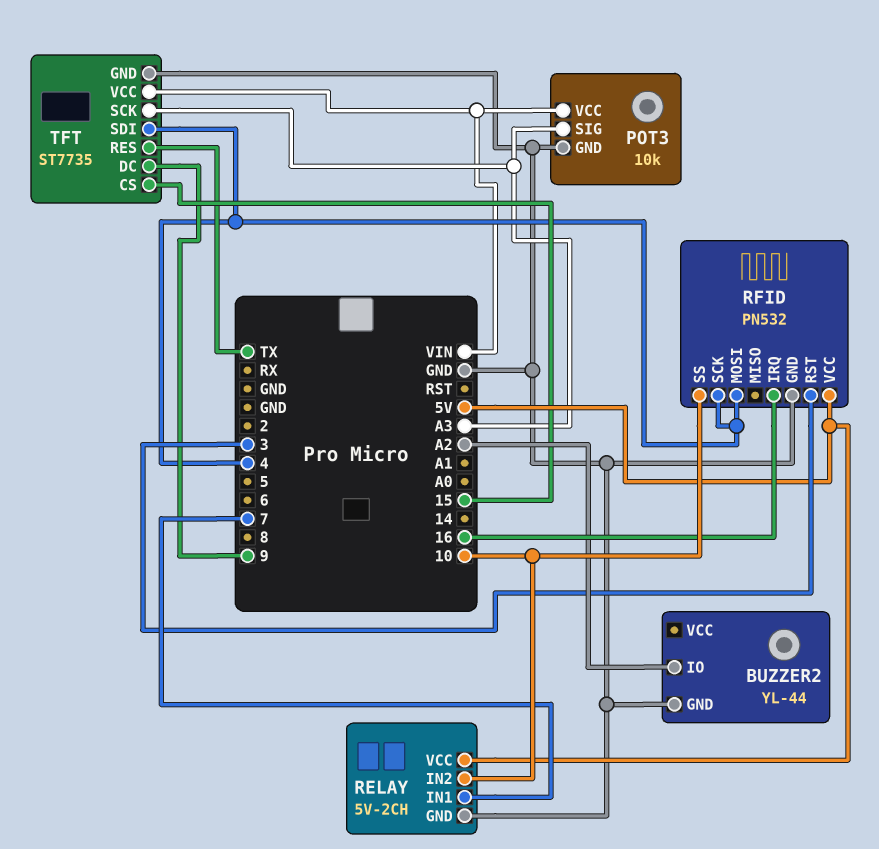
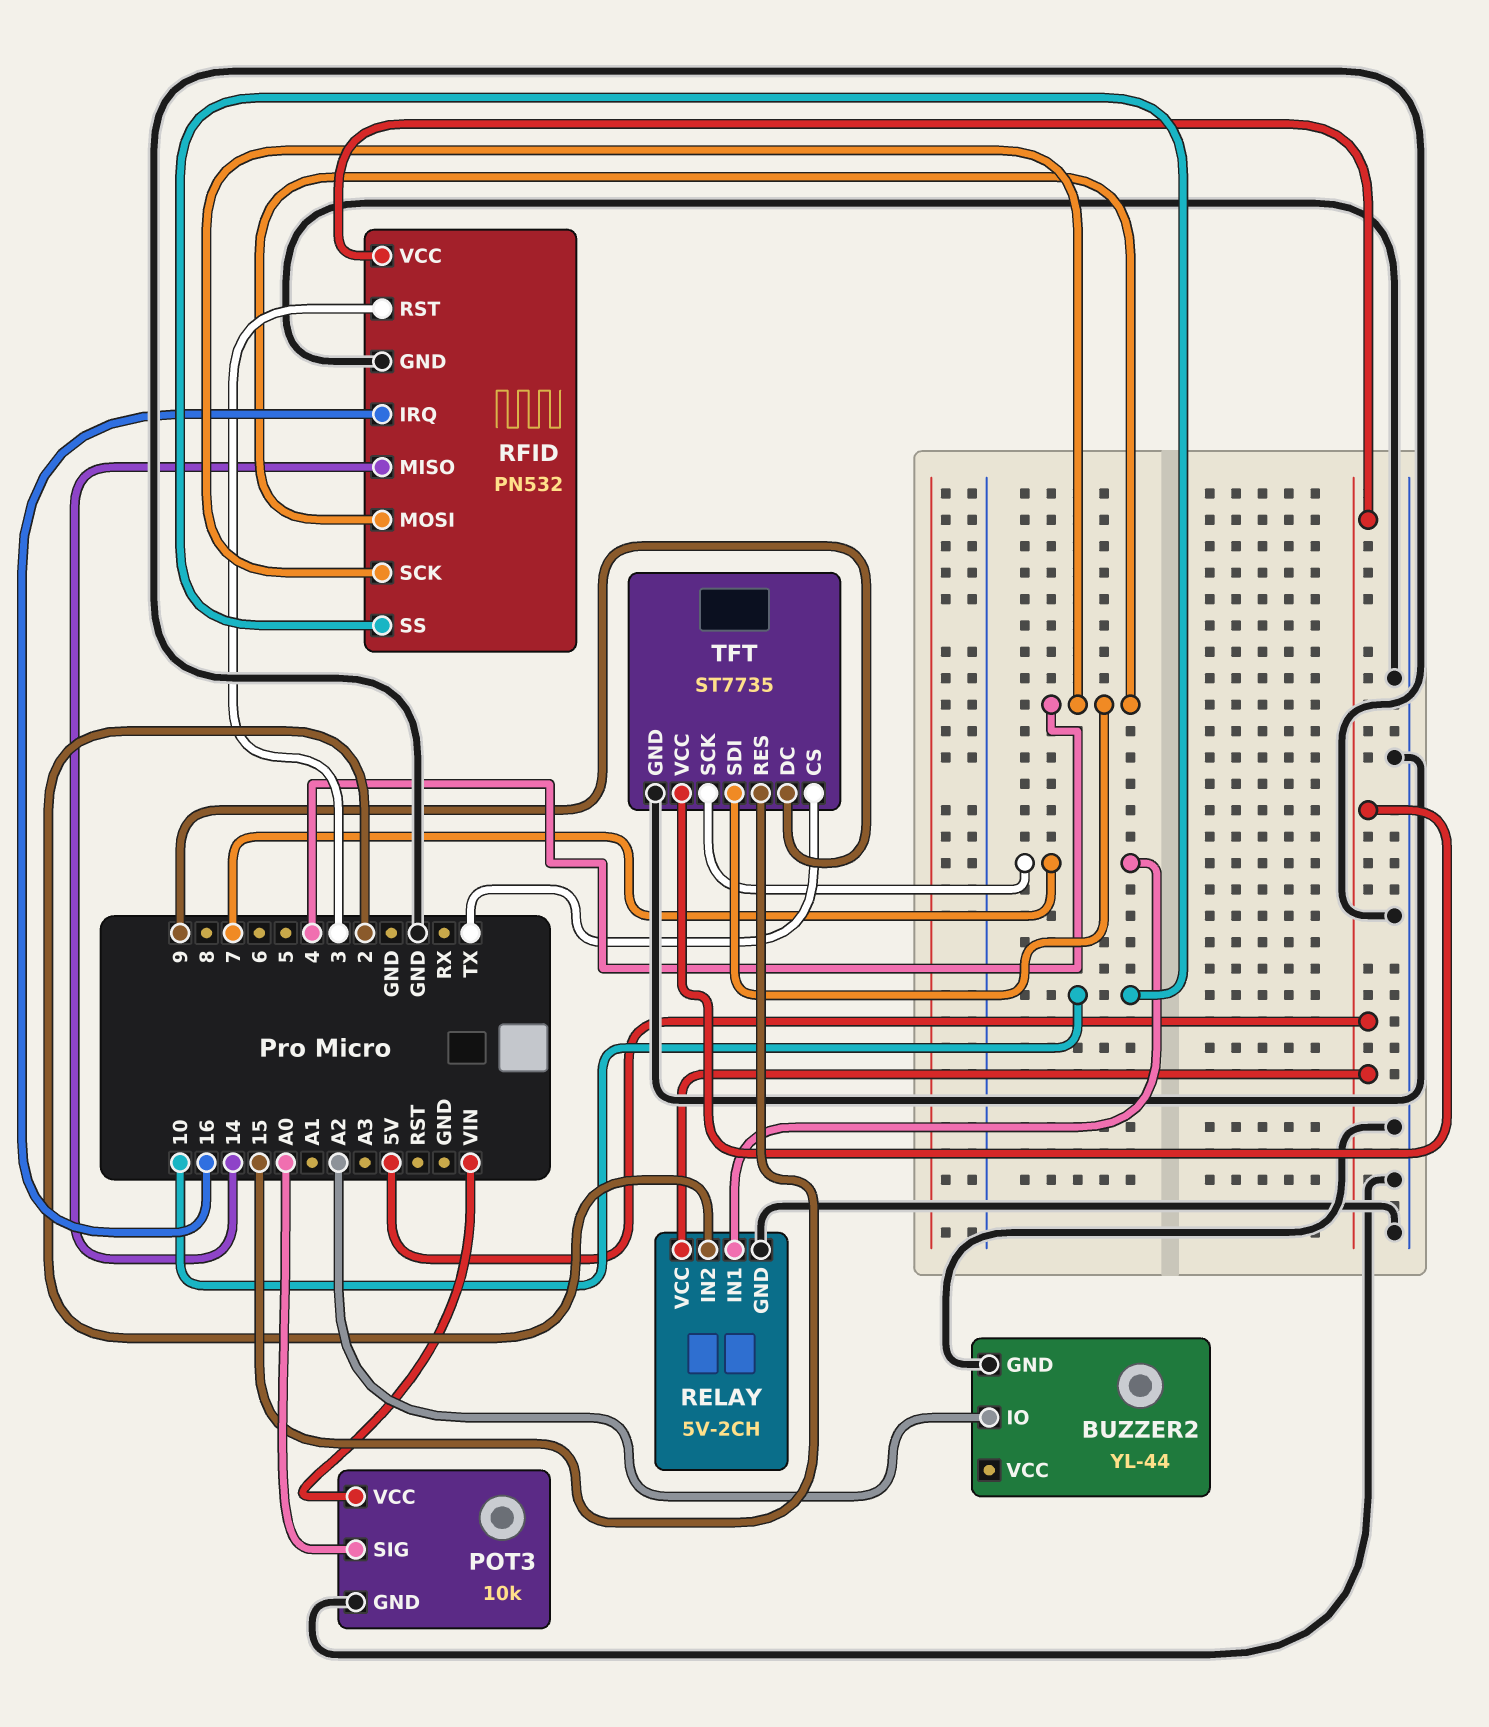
POT3 pin SIG: A3 -> A0
RELAY pin IN2: 10 -> 2
RFID pin MISO: none -> 14
TFT pin CS: 15 -> TX
TFT pin RES: TX -> 15
TFT pin SCK: A3 -> 7
TFT pin VCC: VIN -> 5V

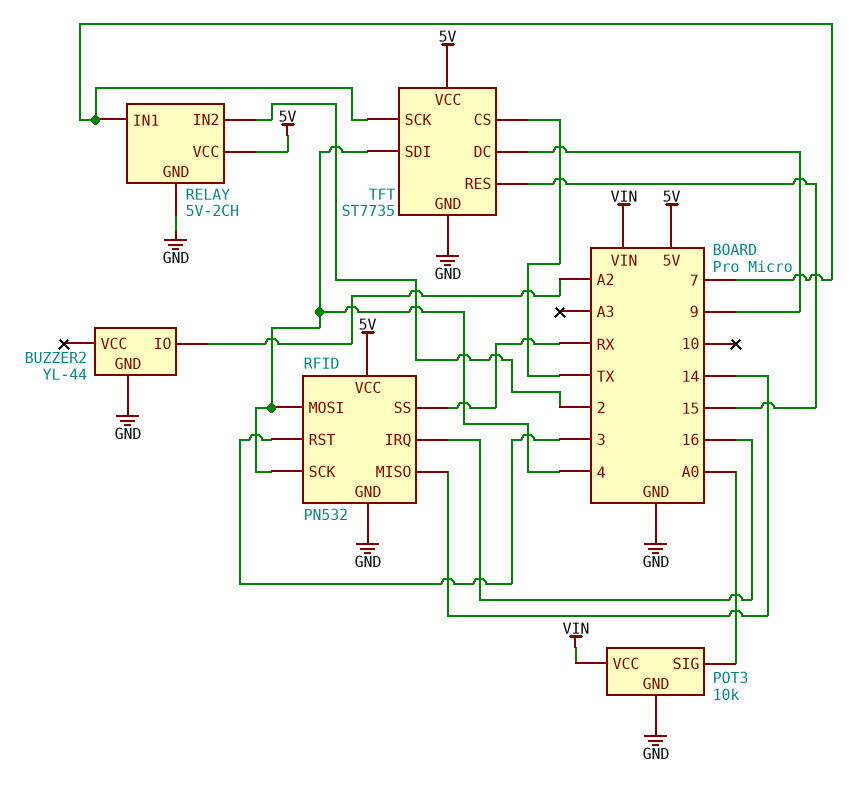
RFID pin SS: 10 -> RX

